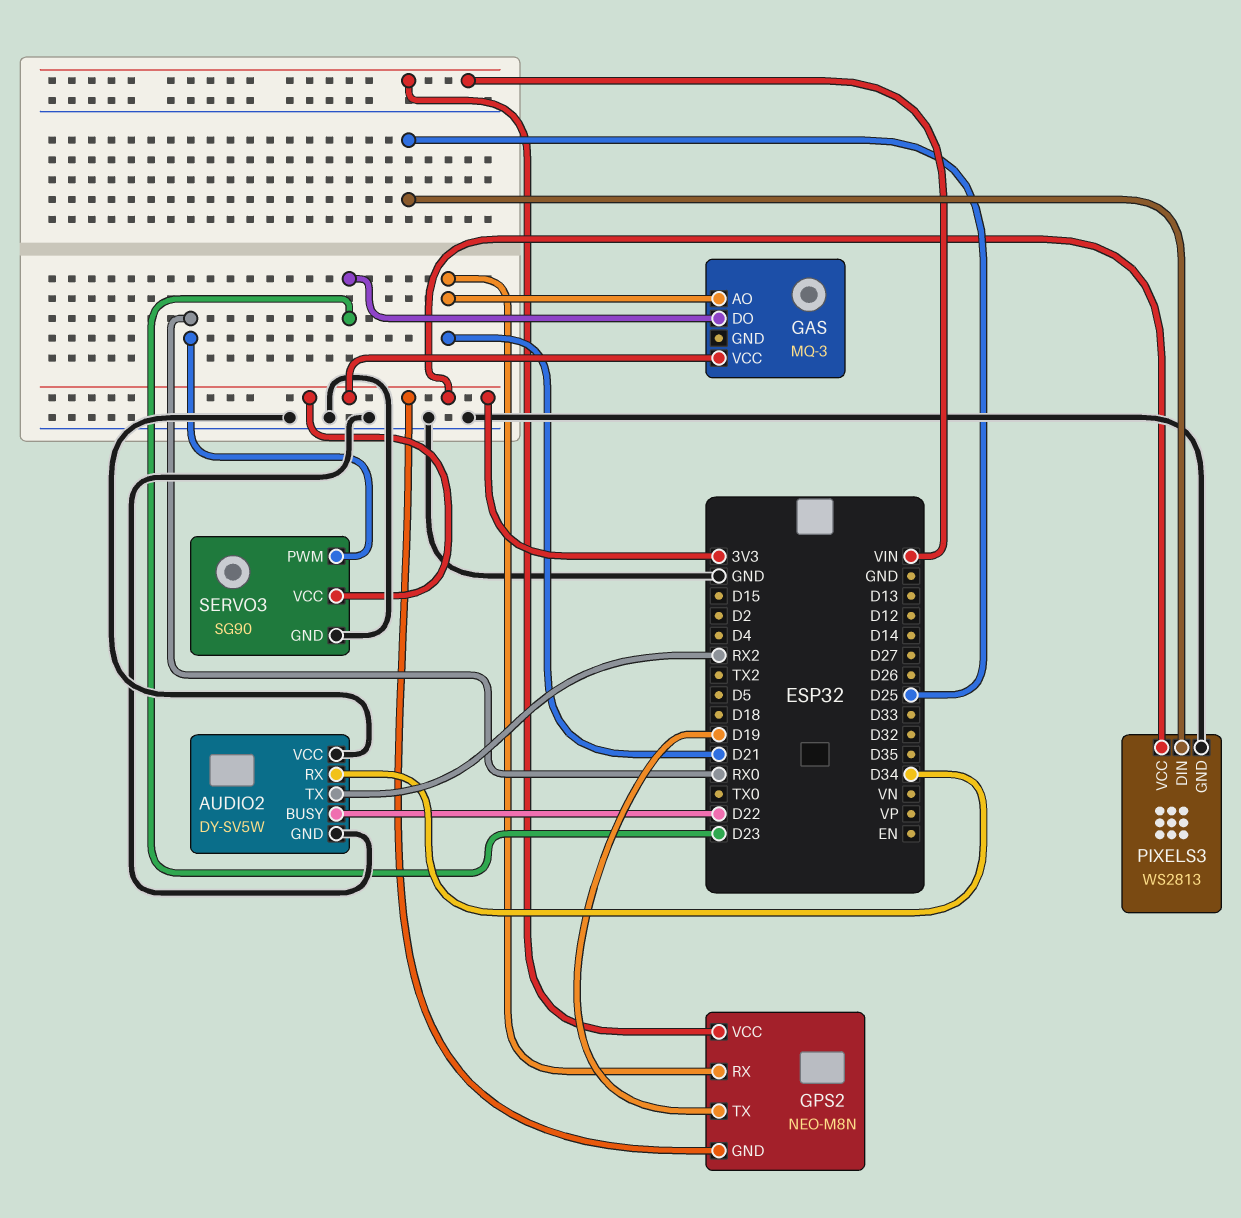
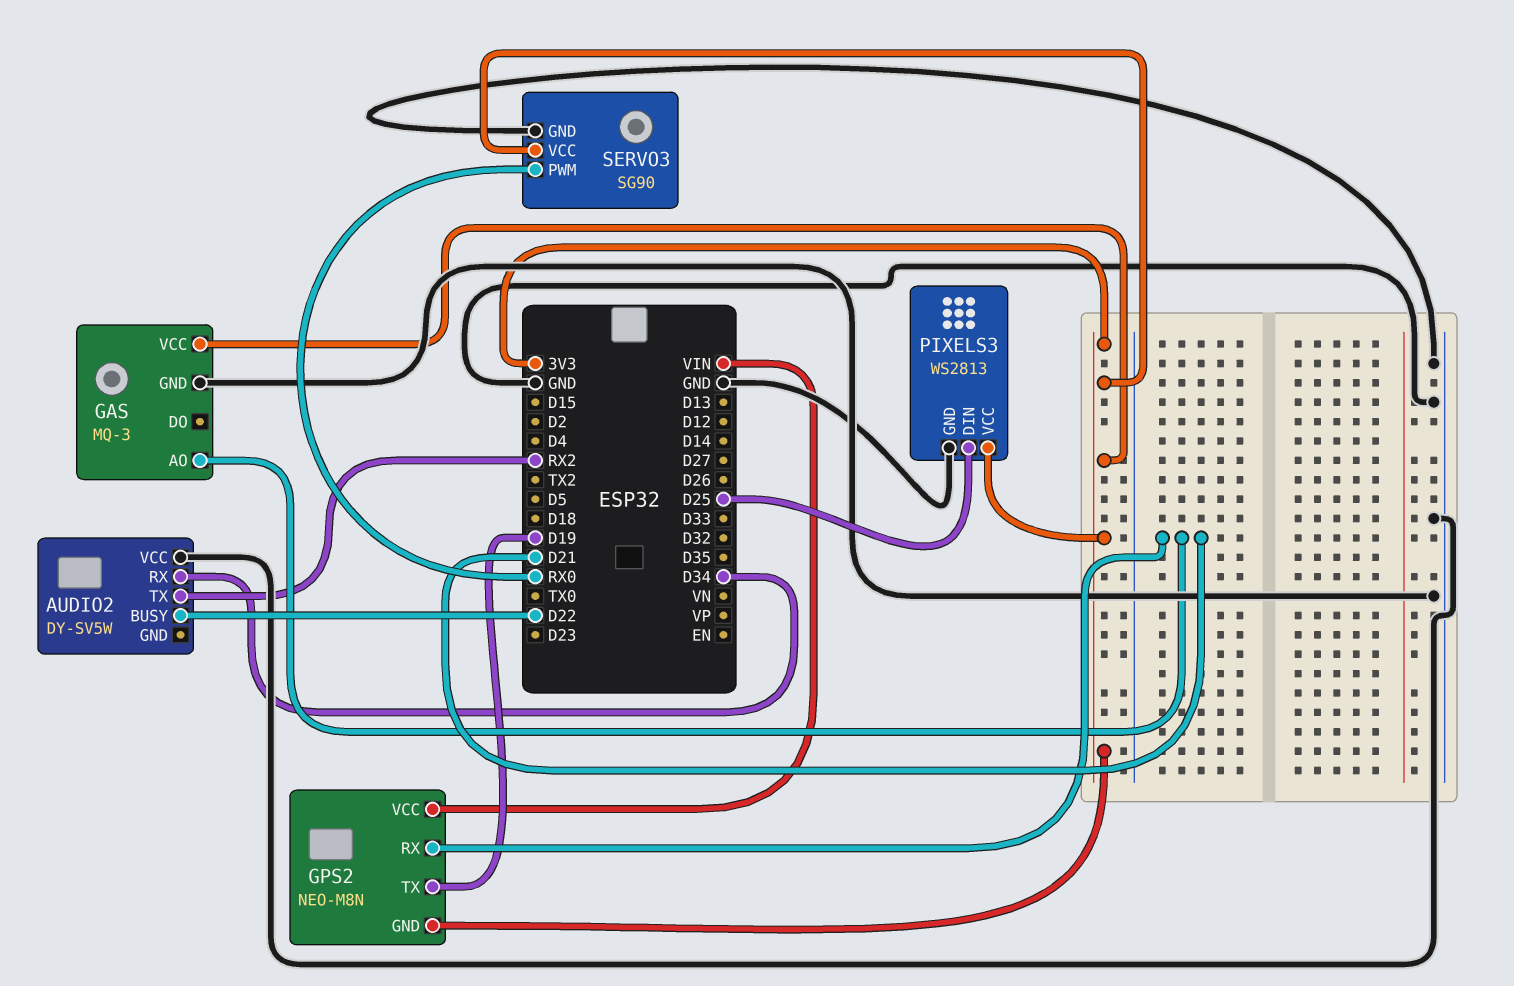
AUDIO2 pin GND: GND -> none
GAS pin DO: D23 -> none
GAS pin GND: none -> GND

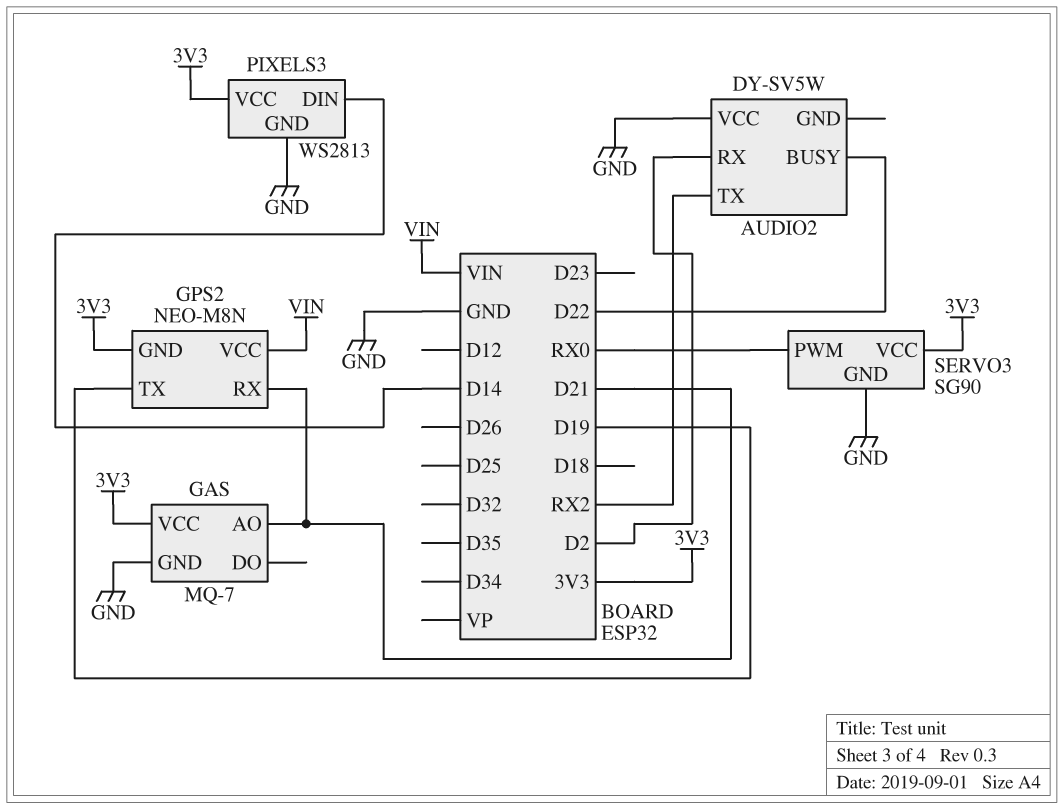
AUDIO2 pin RX: D34 -> D2
GAS: MQ-3 -> MQ-7
PIXELS3 pin DIN: D25 -> D14

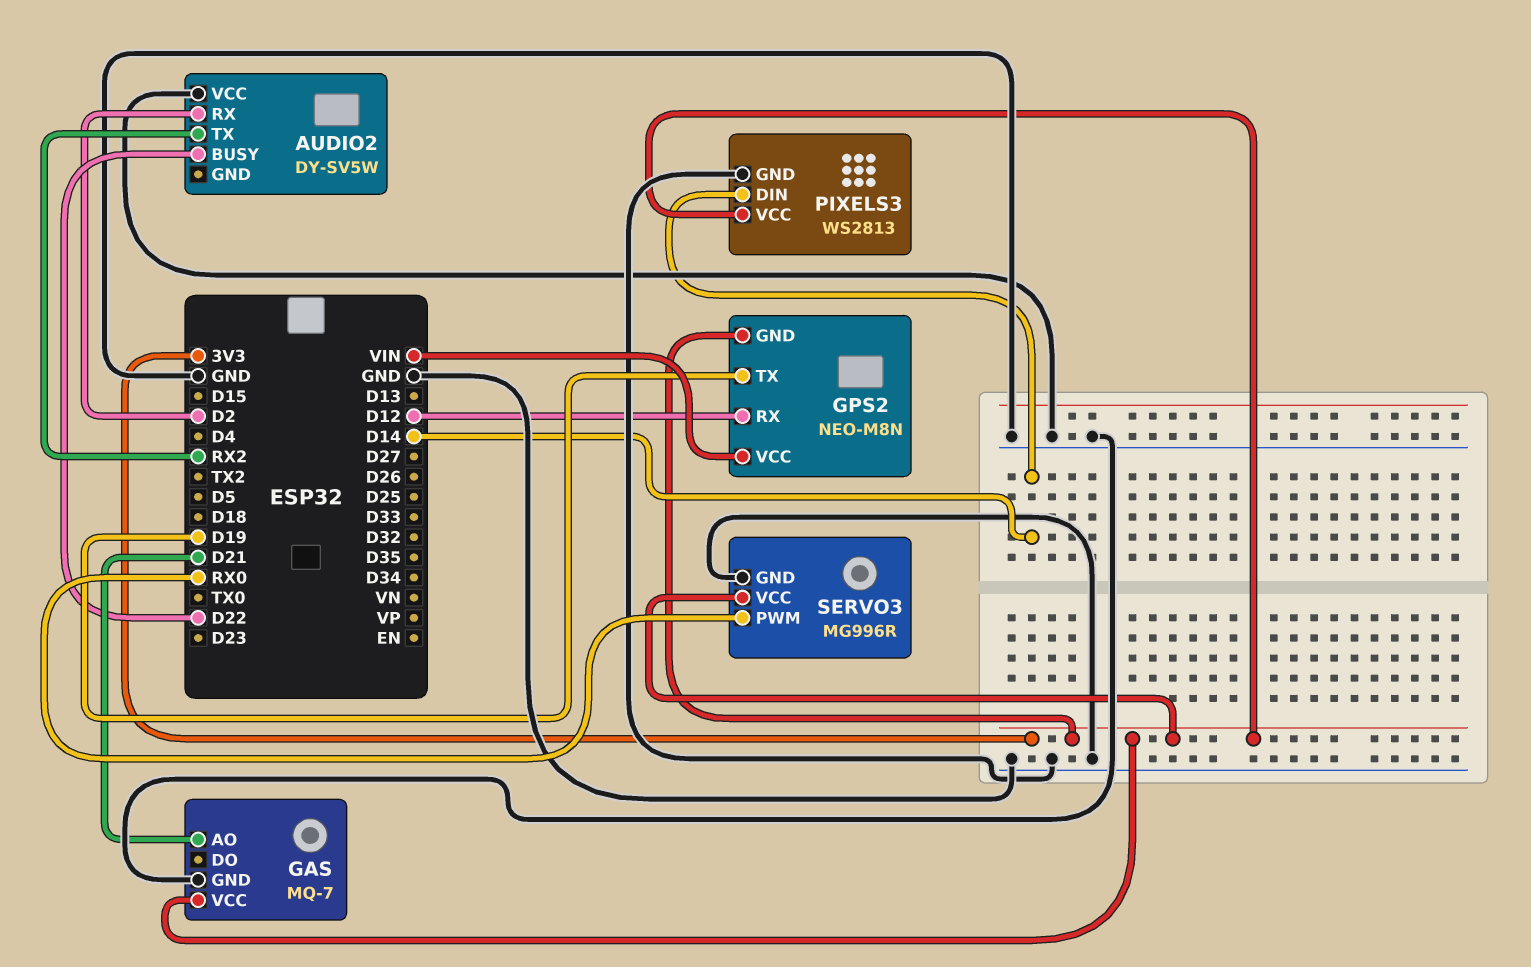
GPS2 pin RX: D21 -> D12
SERVO3: SG90 -> MG996R

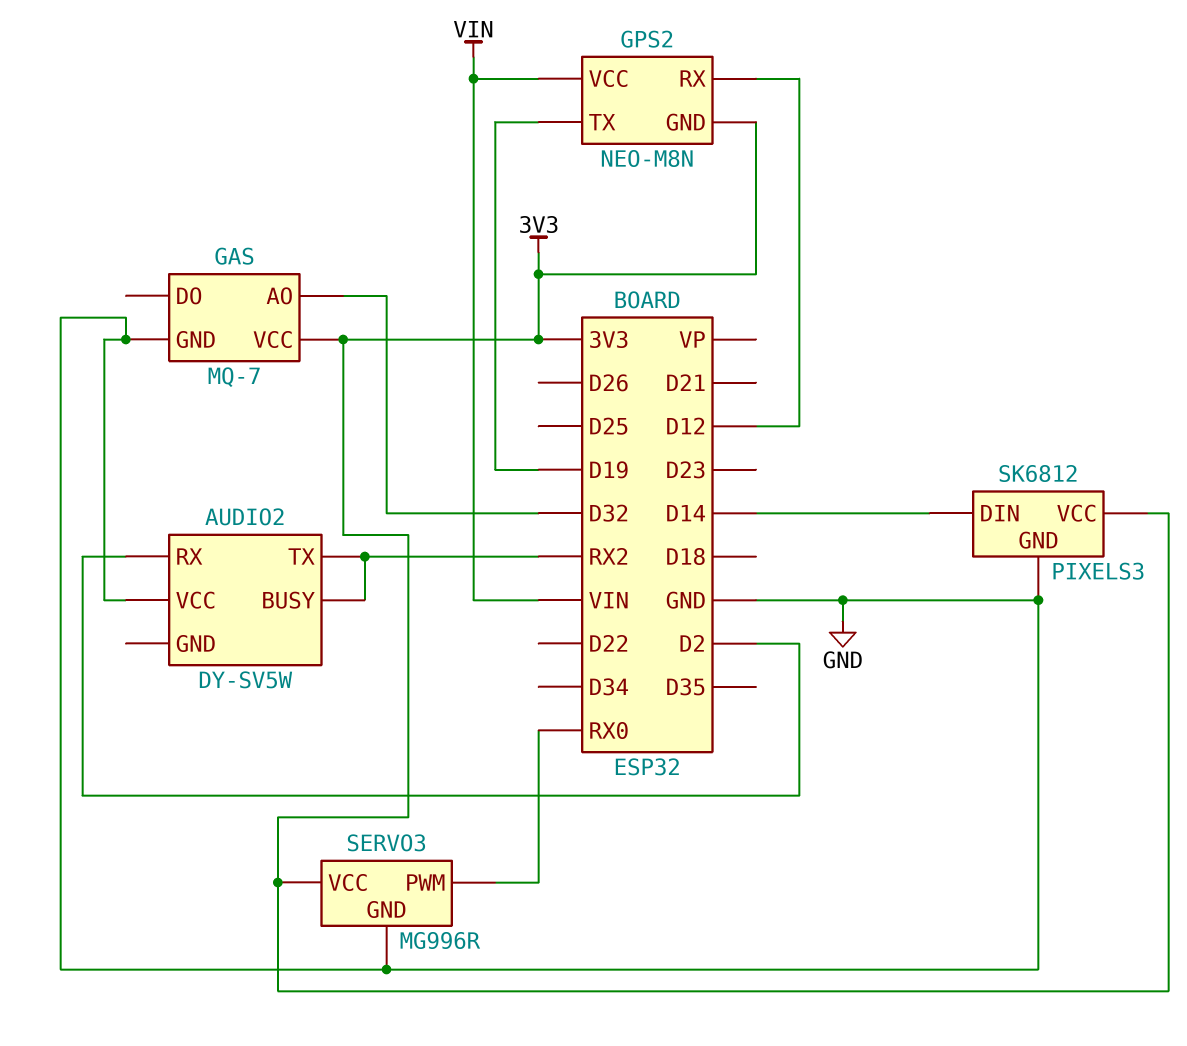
AUDIO2 pin BUSY: D22 -> RX2
GAS pin AO: D21 -> D32
PIXELS3: WS2813 -> SK6812

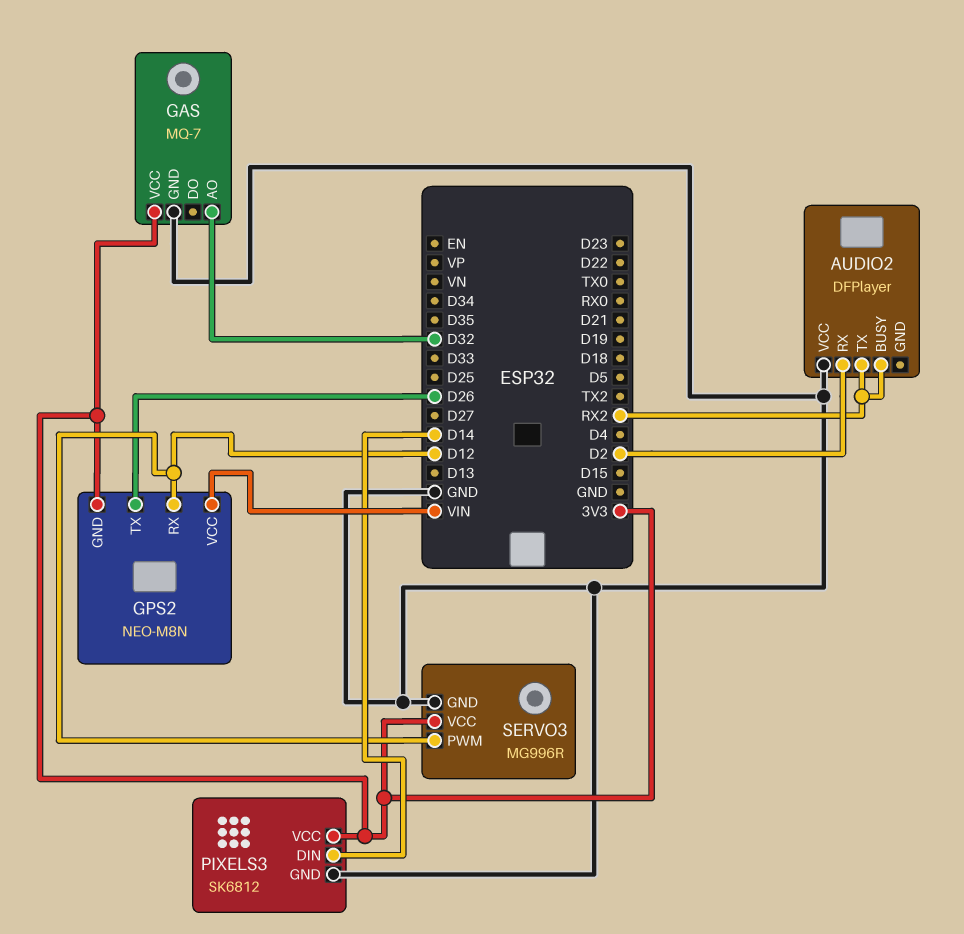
AUDIO2: DY-SV5W -> DFPlayer
GPS2 pin TX: D19 -> D26
SERVO3 pin PWM: RX0 -> D12

